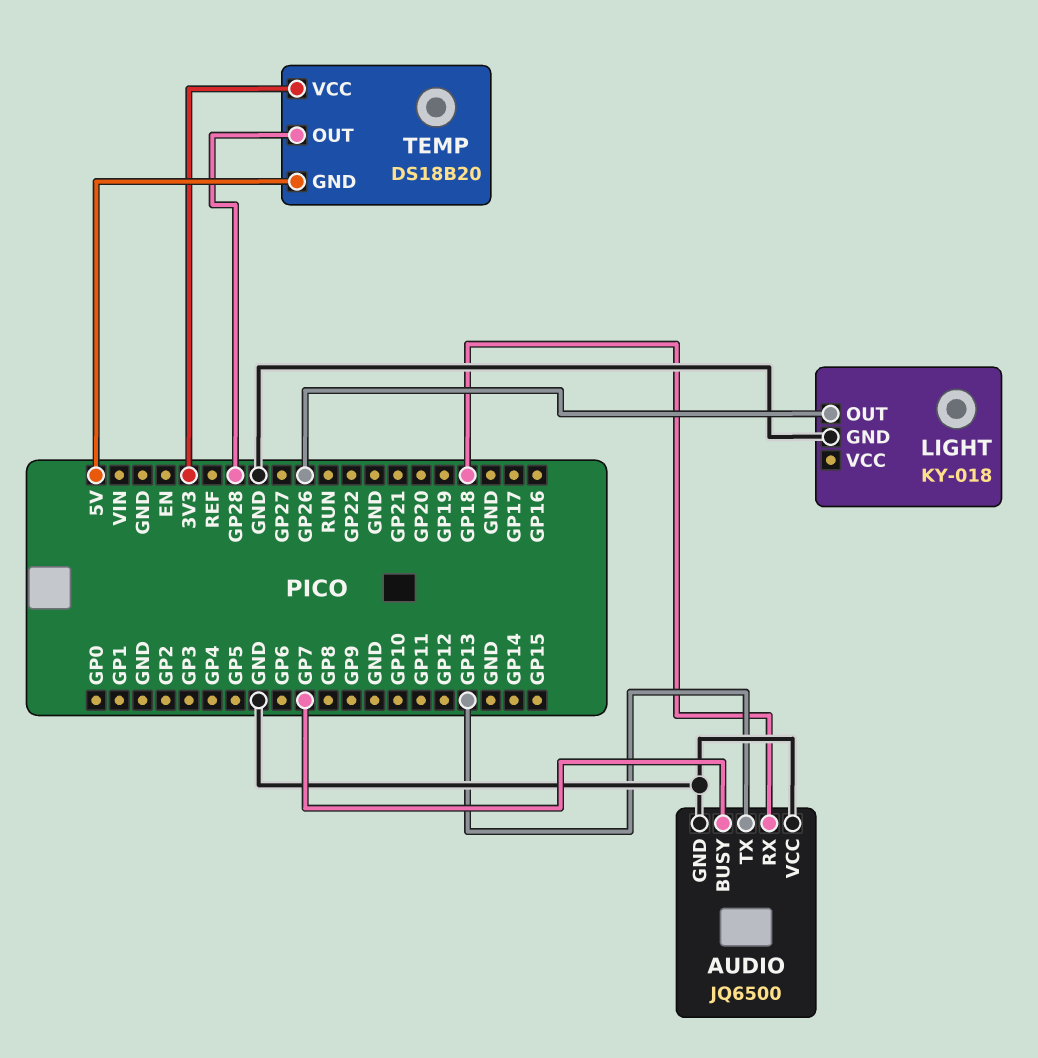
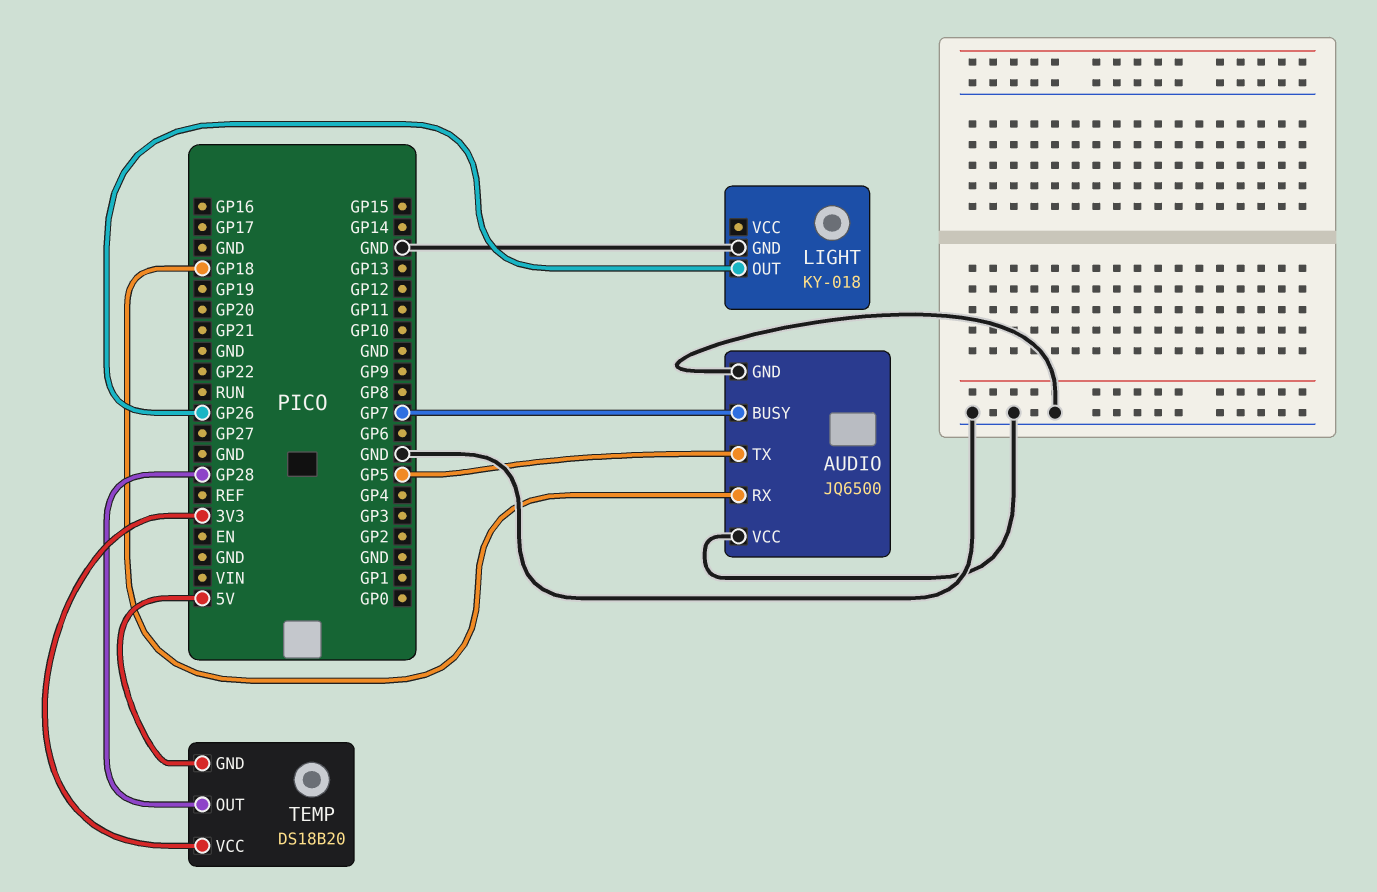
AUDIO pin TX: GP13 -> GP5

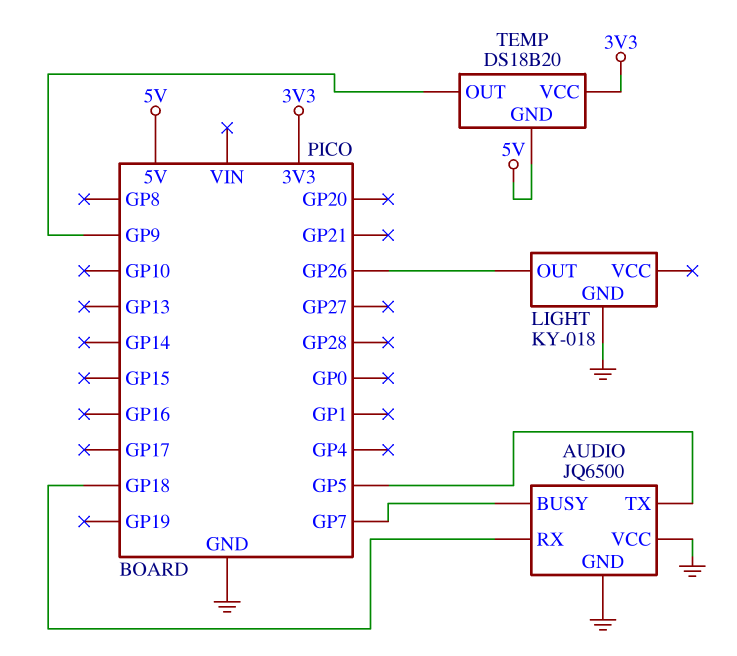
TEMP pin OUT: GP28 -> GP9

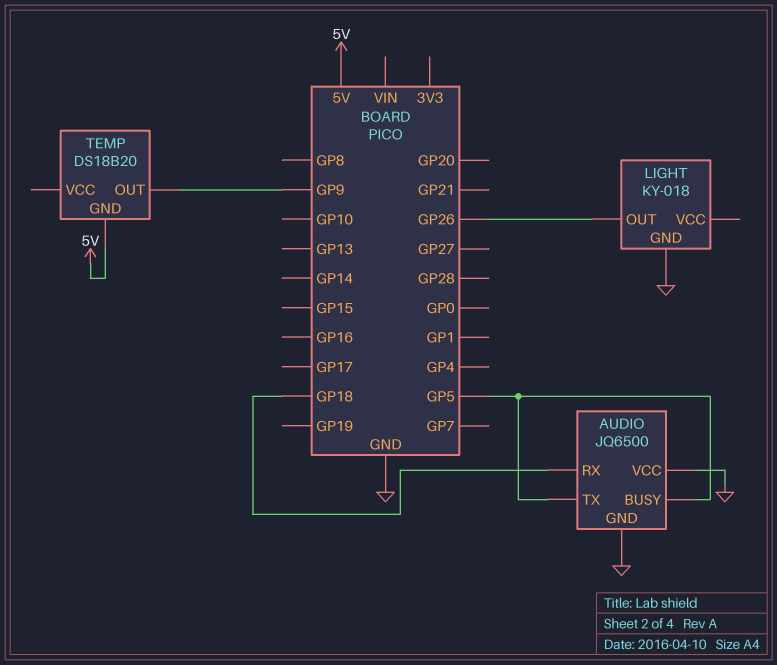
AUDIO pin BUSY: GP7 -> GP5
TEMP pin VCC: 3V3 -> none

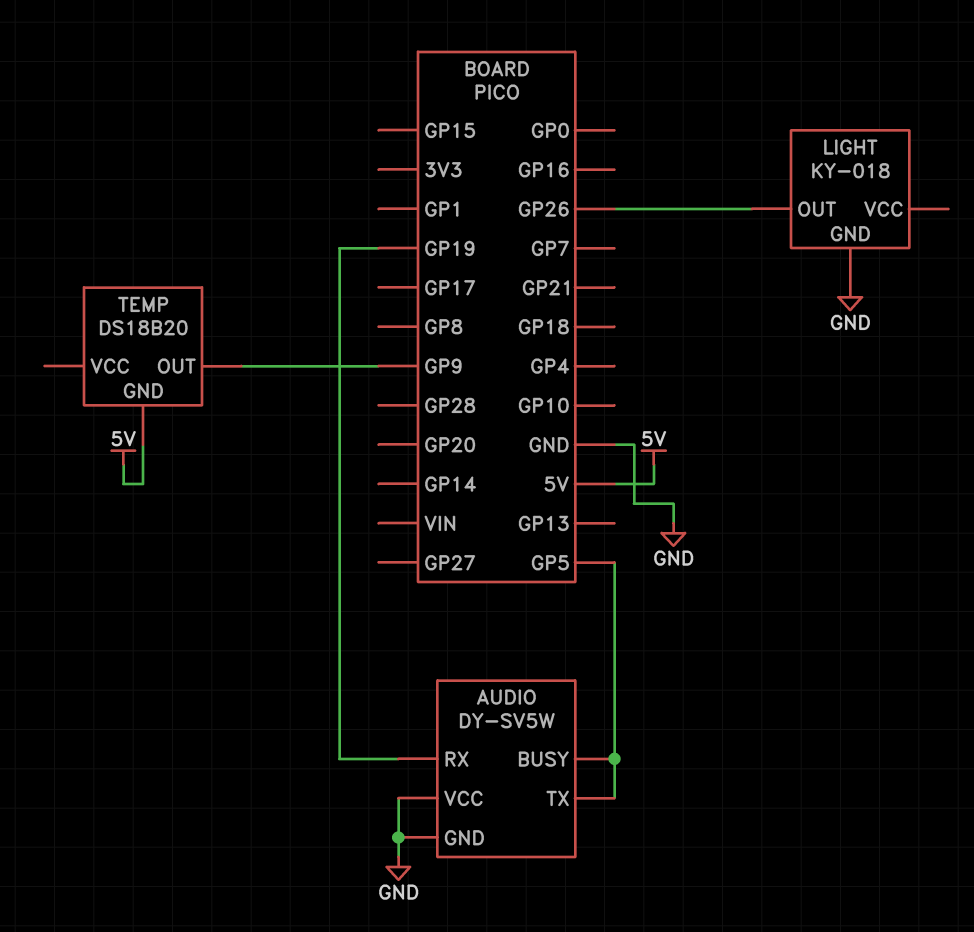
AUDIO: JQ6500 -> DY-SV5W
AUDIO pin RX: GP18 -> GP19

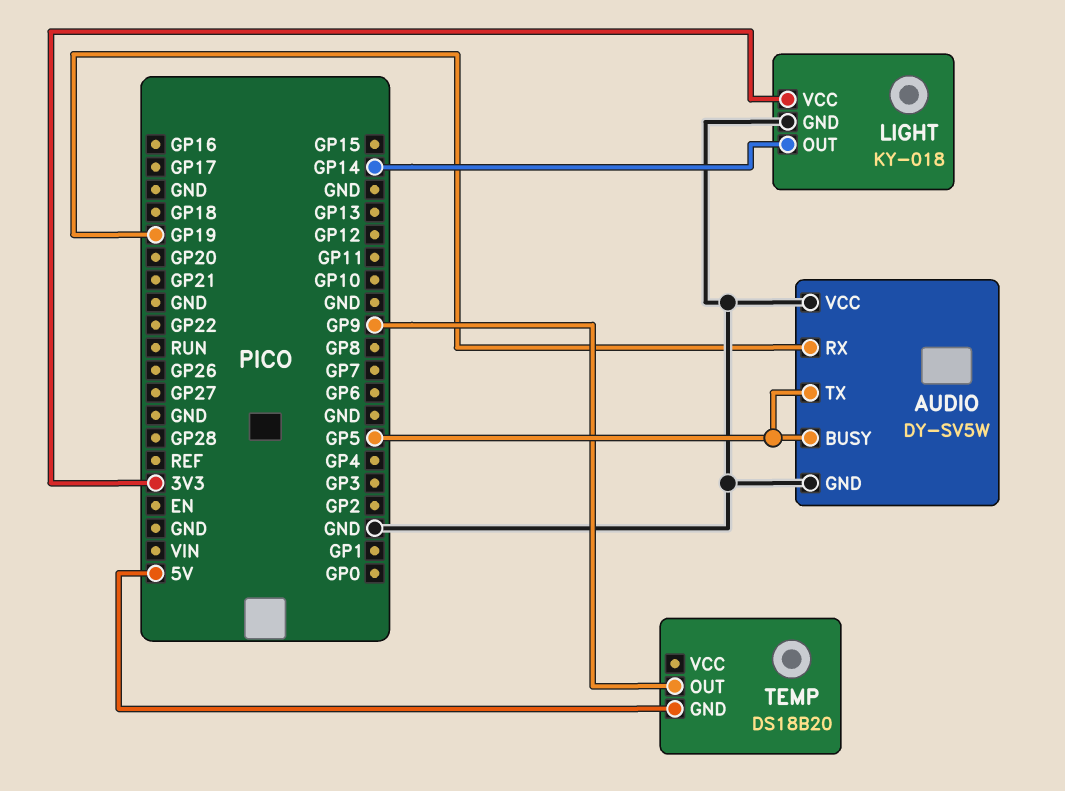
LIGHT pin OUT: GP26 -> GP14
LIGHT pin VCC: none -> 3V3

